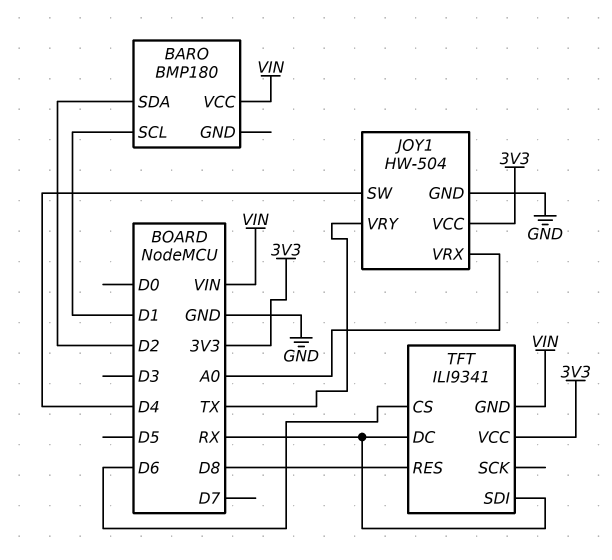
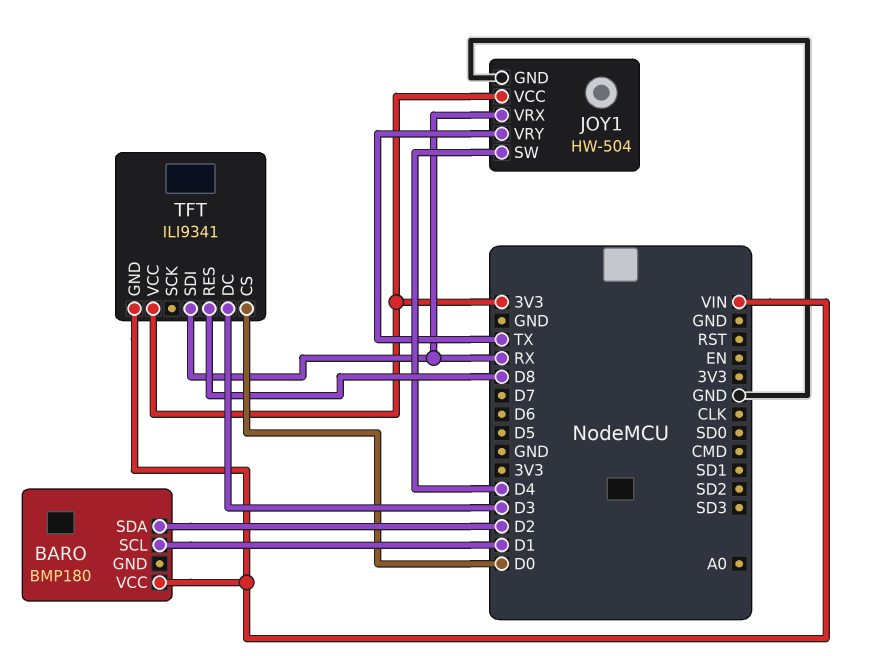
JOY1 pin VRX: A0 -> RX
TFT pin CS: D6 -> D0
TFT pin DC: RX -> D3

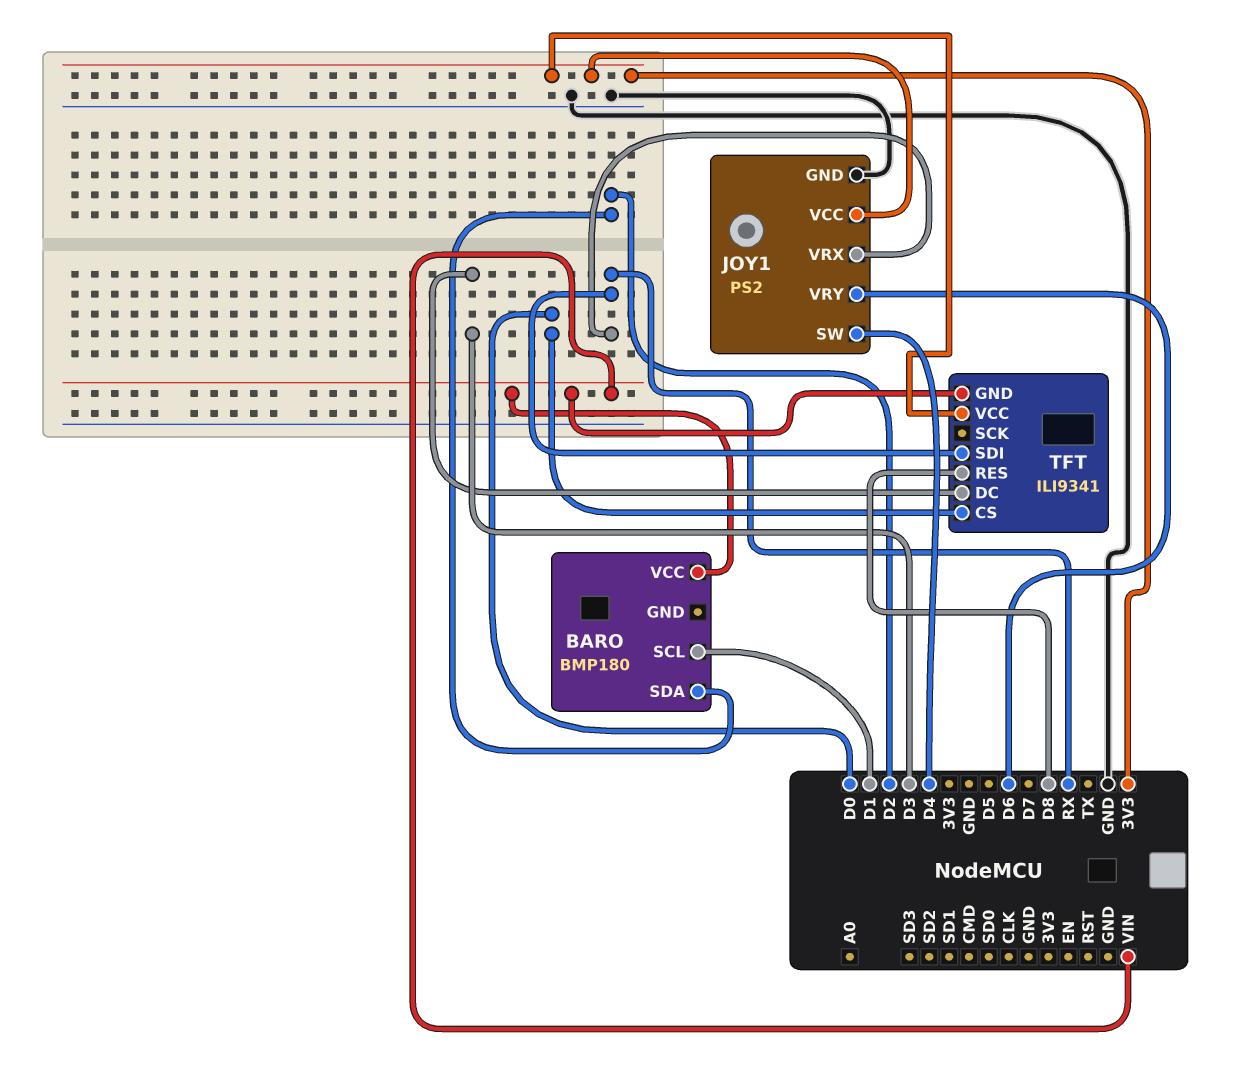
JOY1: HW-504 -> PS2
JOY1 pin VRY: TX -> D6

